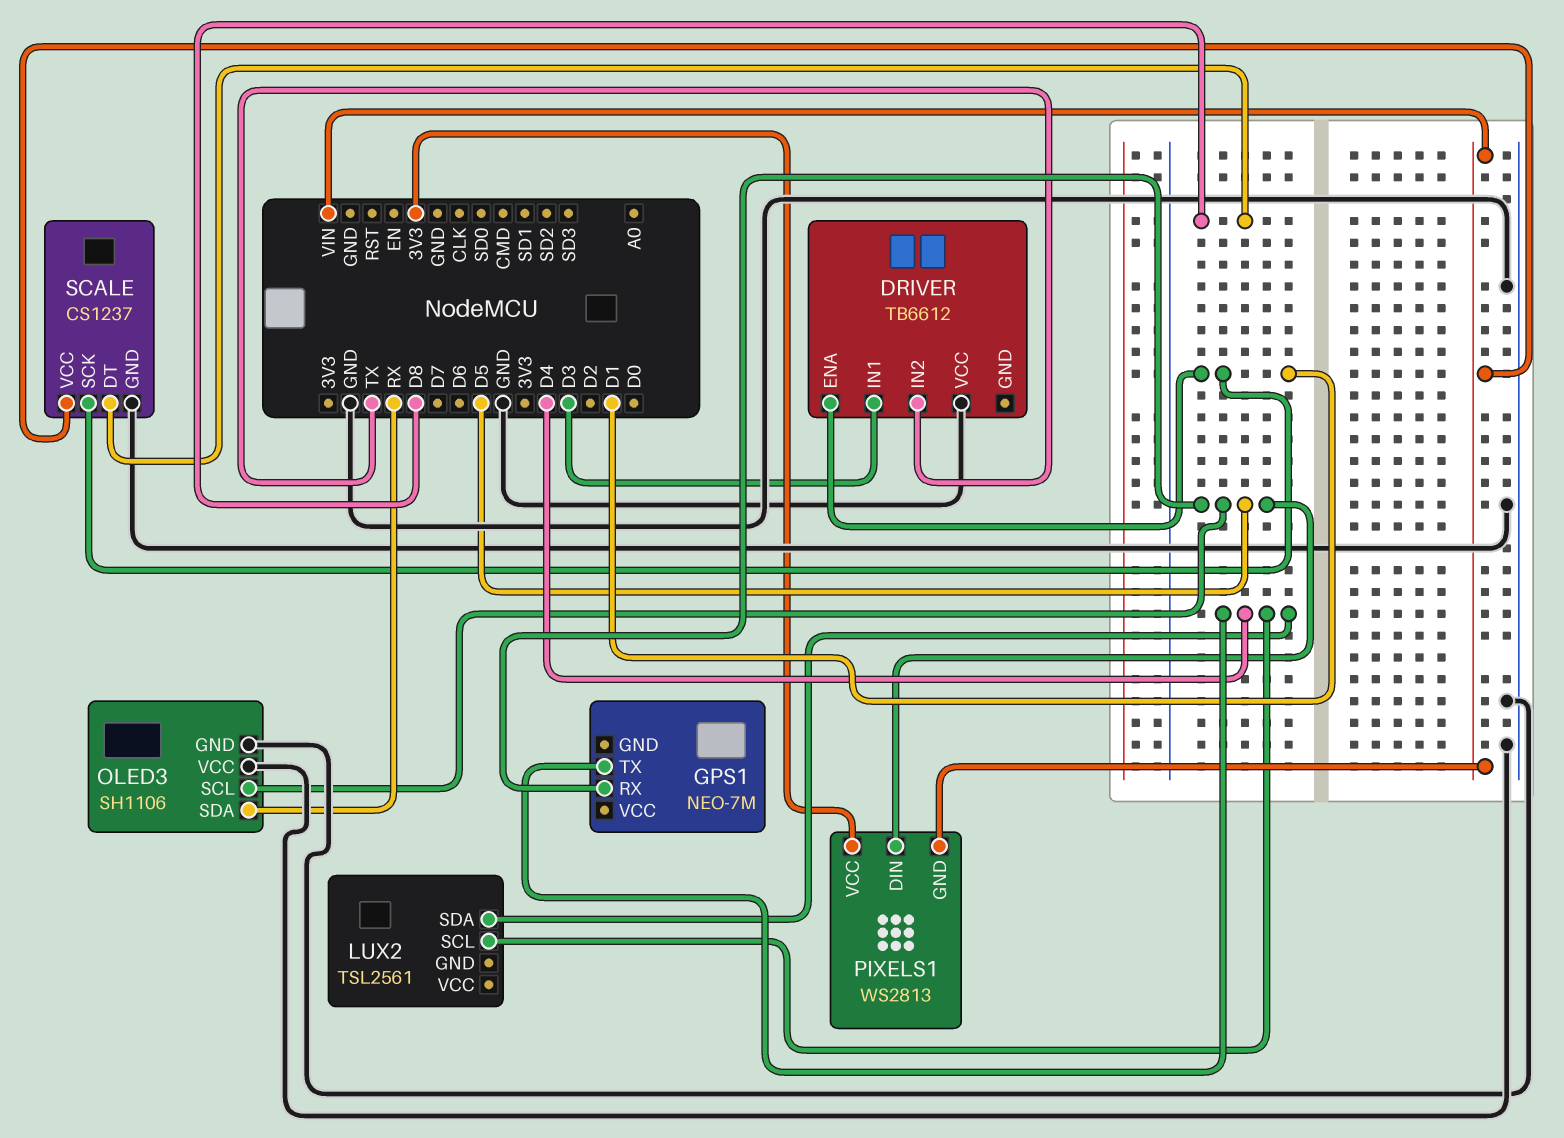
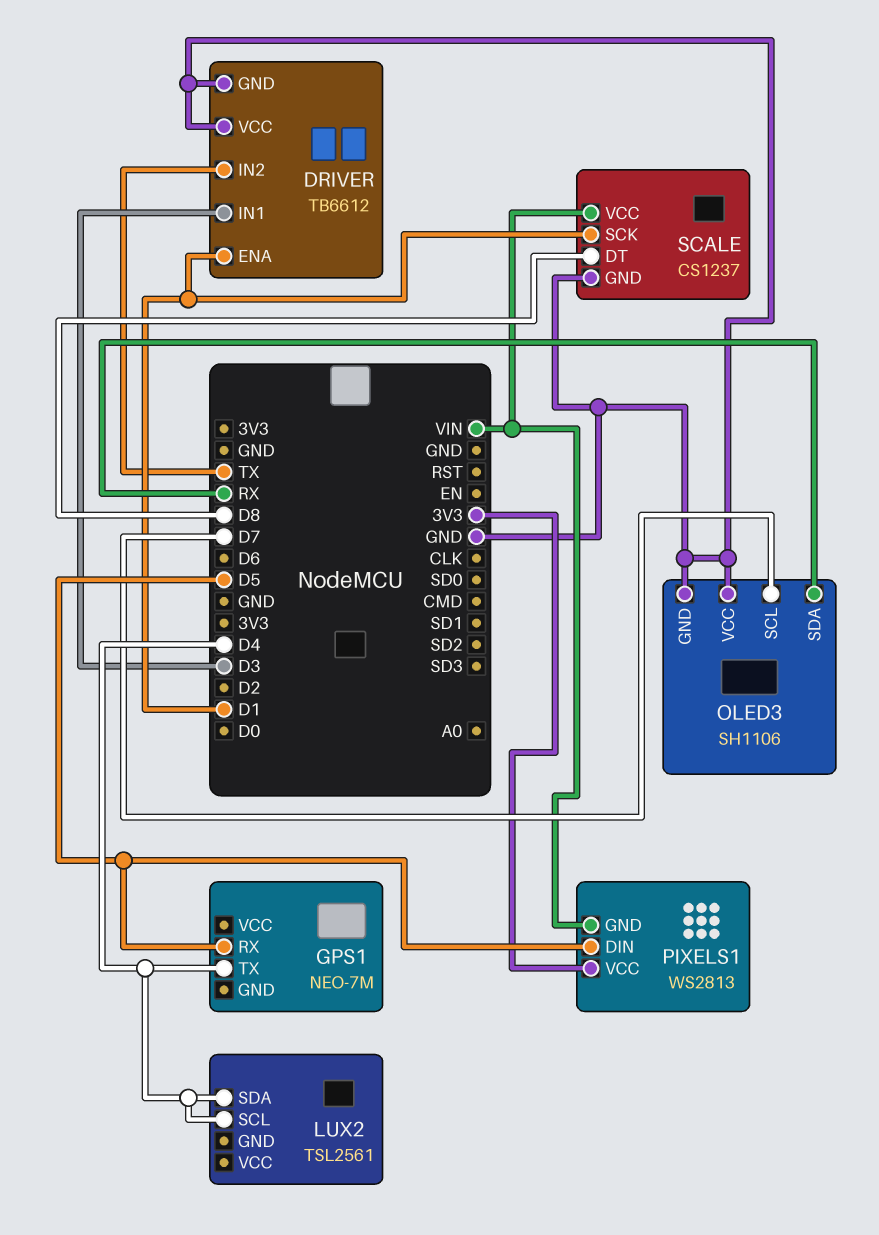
DRIVER pin GND: none -> GND
OLED3 pin SCL: D5 -> D7

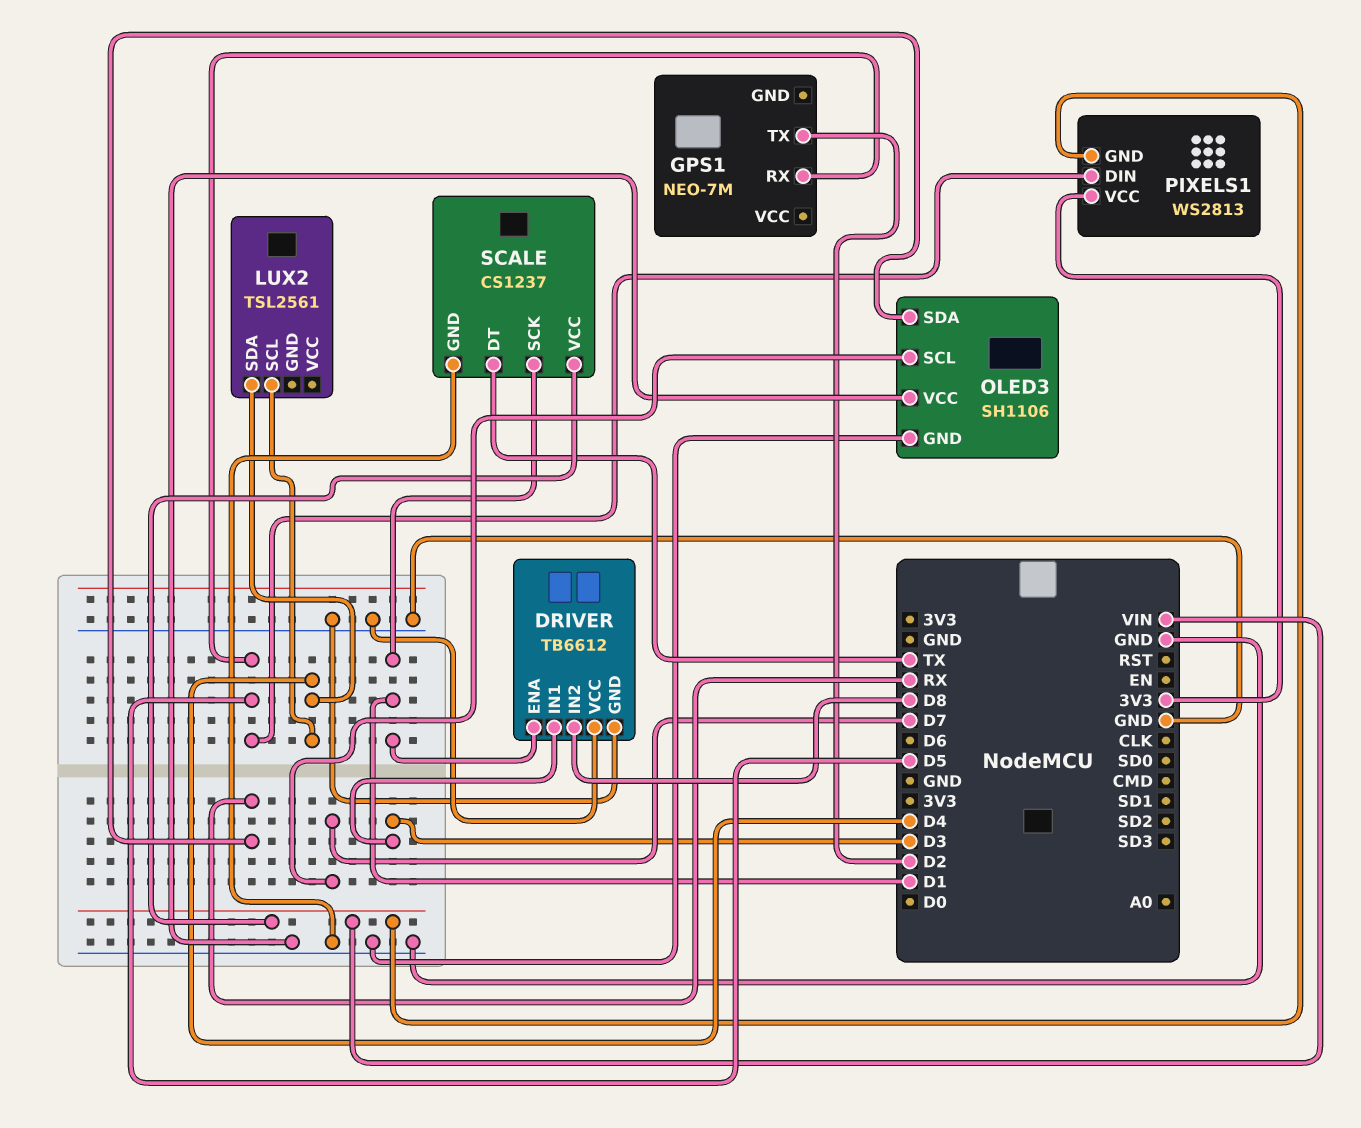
DRIVER pin IN2: TX -> D8
GPS1 pin TX: D4 -> D2
SCALE pin DT: D8 -> TX

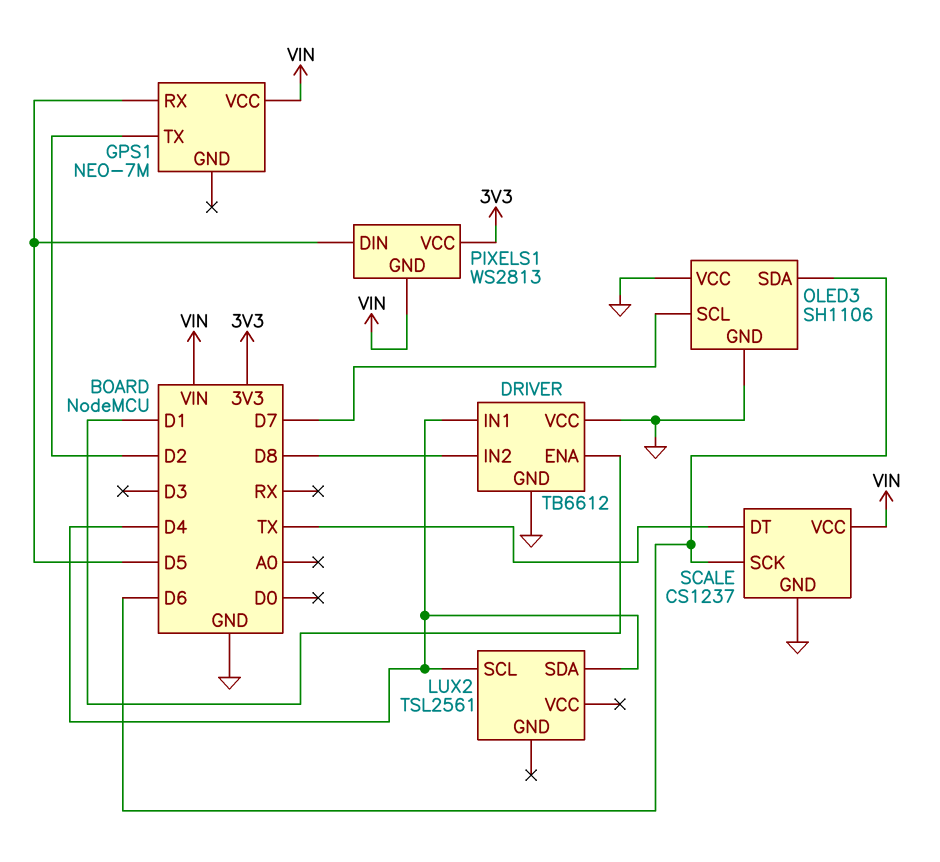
DRIVER pin IN1: D3 -> D4
GPS1 pin VCC: none -> VIN
OLED3 pin SDA: RX -> D6
SCALE pin SCK: D1 -> D6

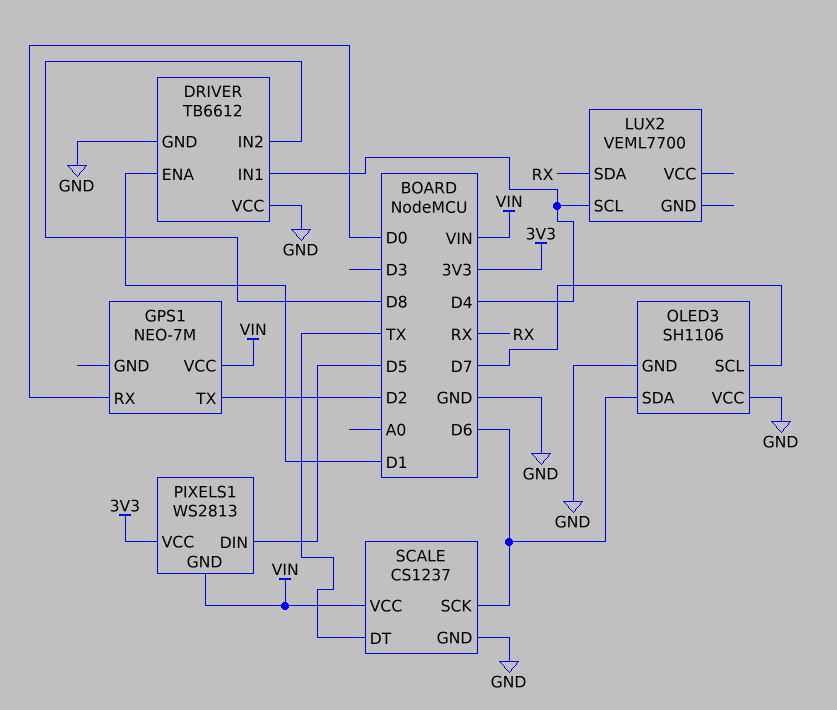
GPS1 pin RX: D5 -> D0
LUX2: TSL2561 -> VEML7700
LUX2 pin SDA: D4 -> RX

